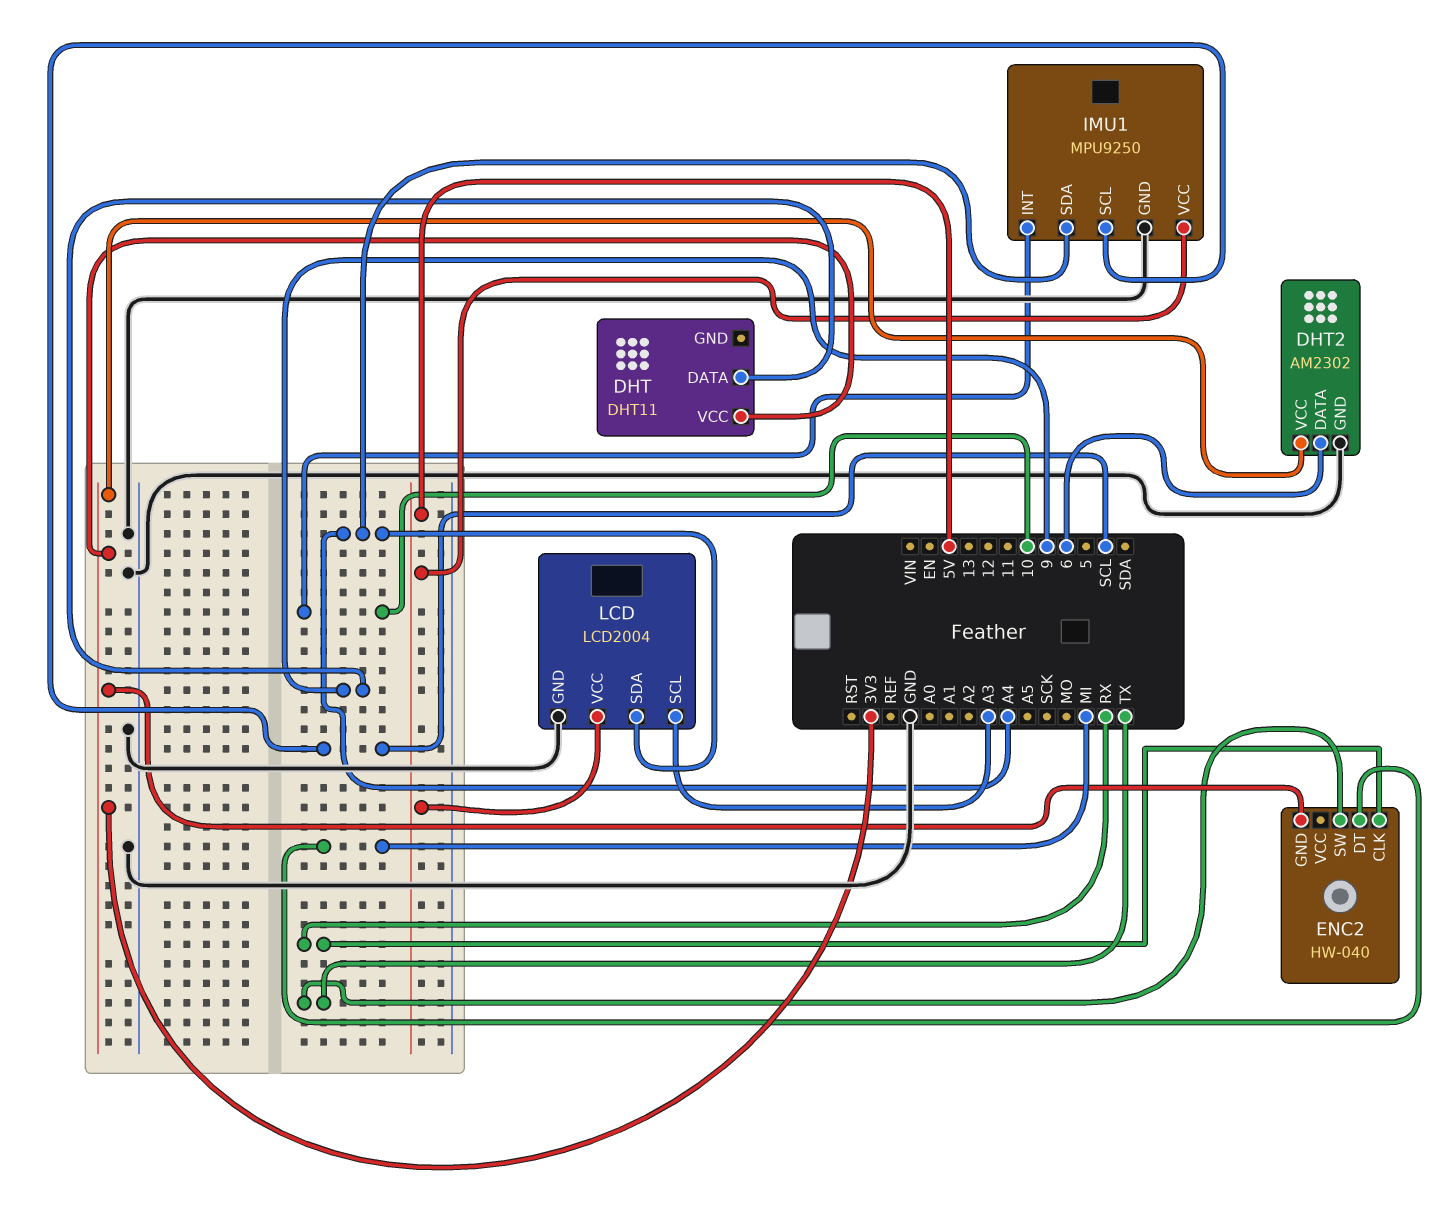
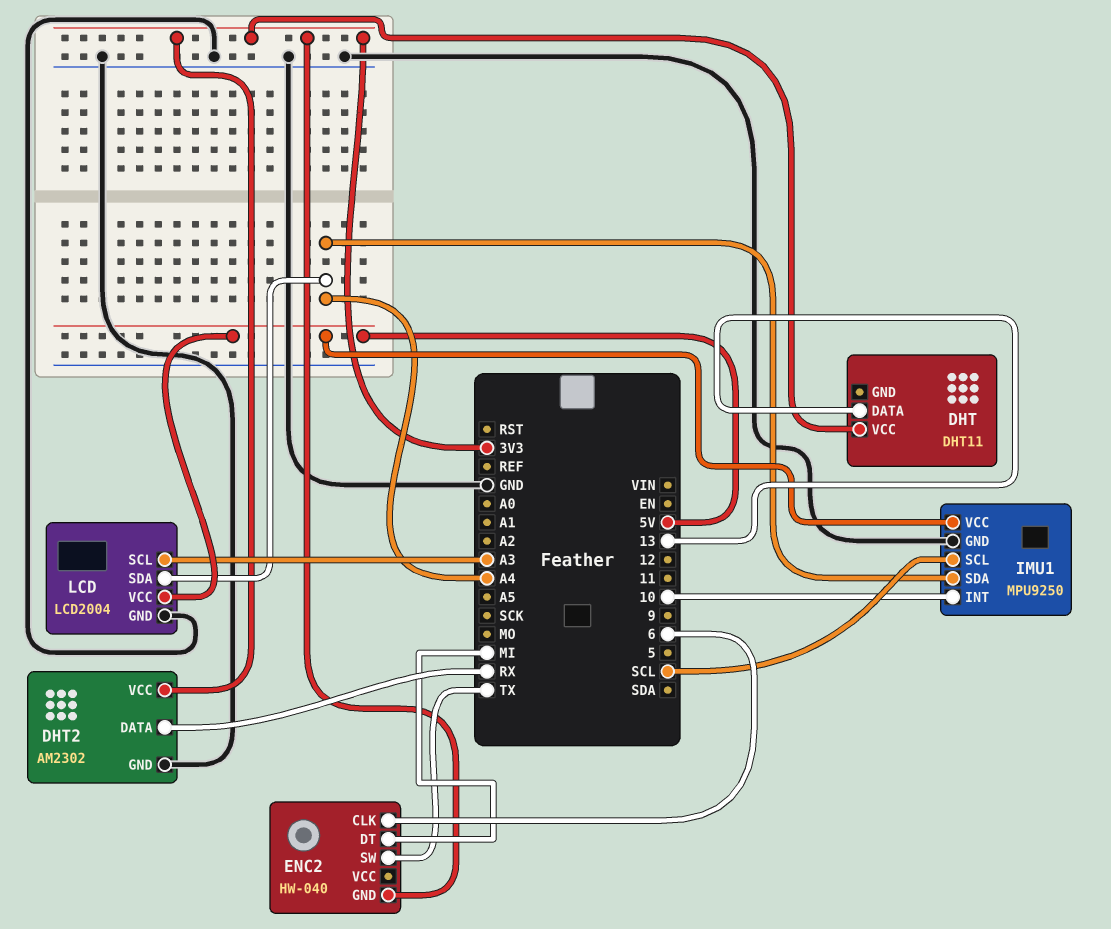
DHT pin DATA: 9 -> 13
DHT2 pin DATA: 6 -> RX
ENC2 pin CLK: RX -> 6

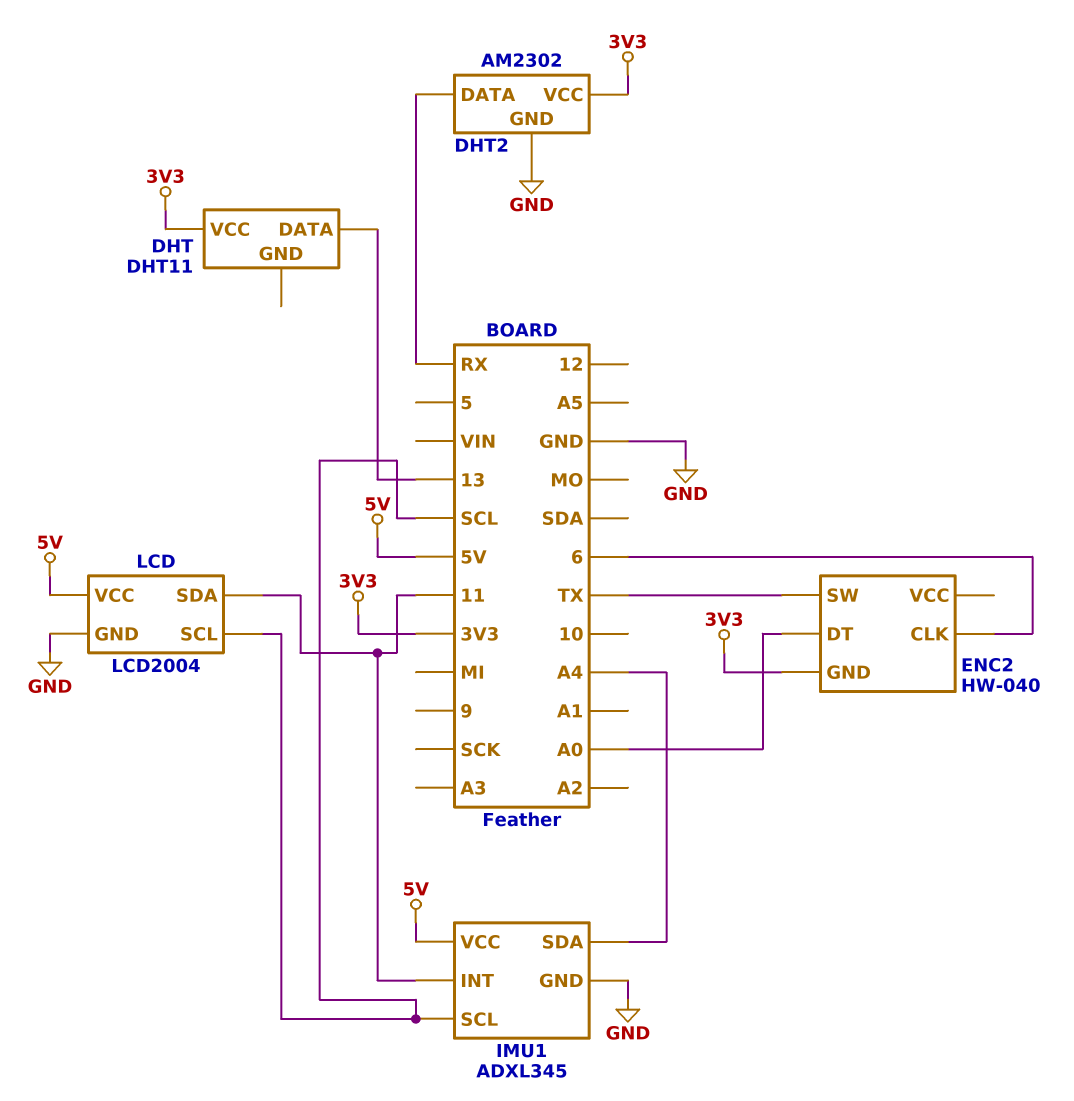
ENC2 pin DT: MI -> A0
IMU1: MPU9250 -> ADXL345
IMU1 pin INT: 10 -> 11
LCD pin SCL: A3 -> SCL
LCD pin SDA: A4 -> 11

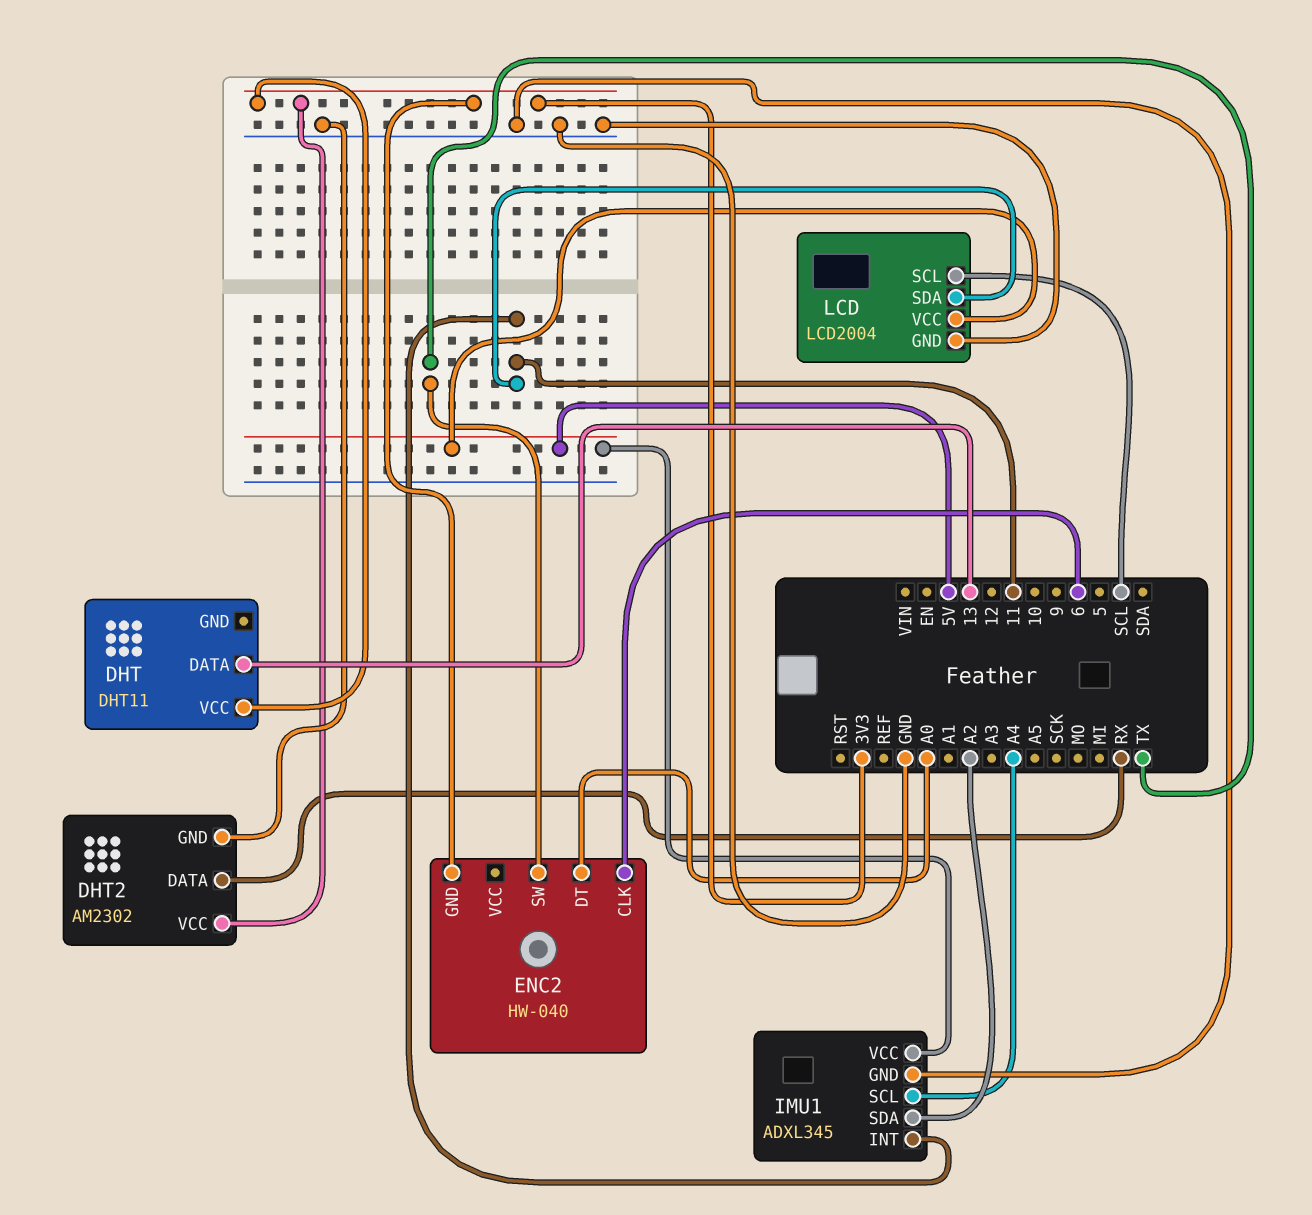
IMU1 pin SCL: SCL -> A4
IMU1 pin SDA: A4 -> A2

